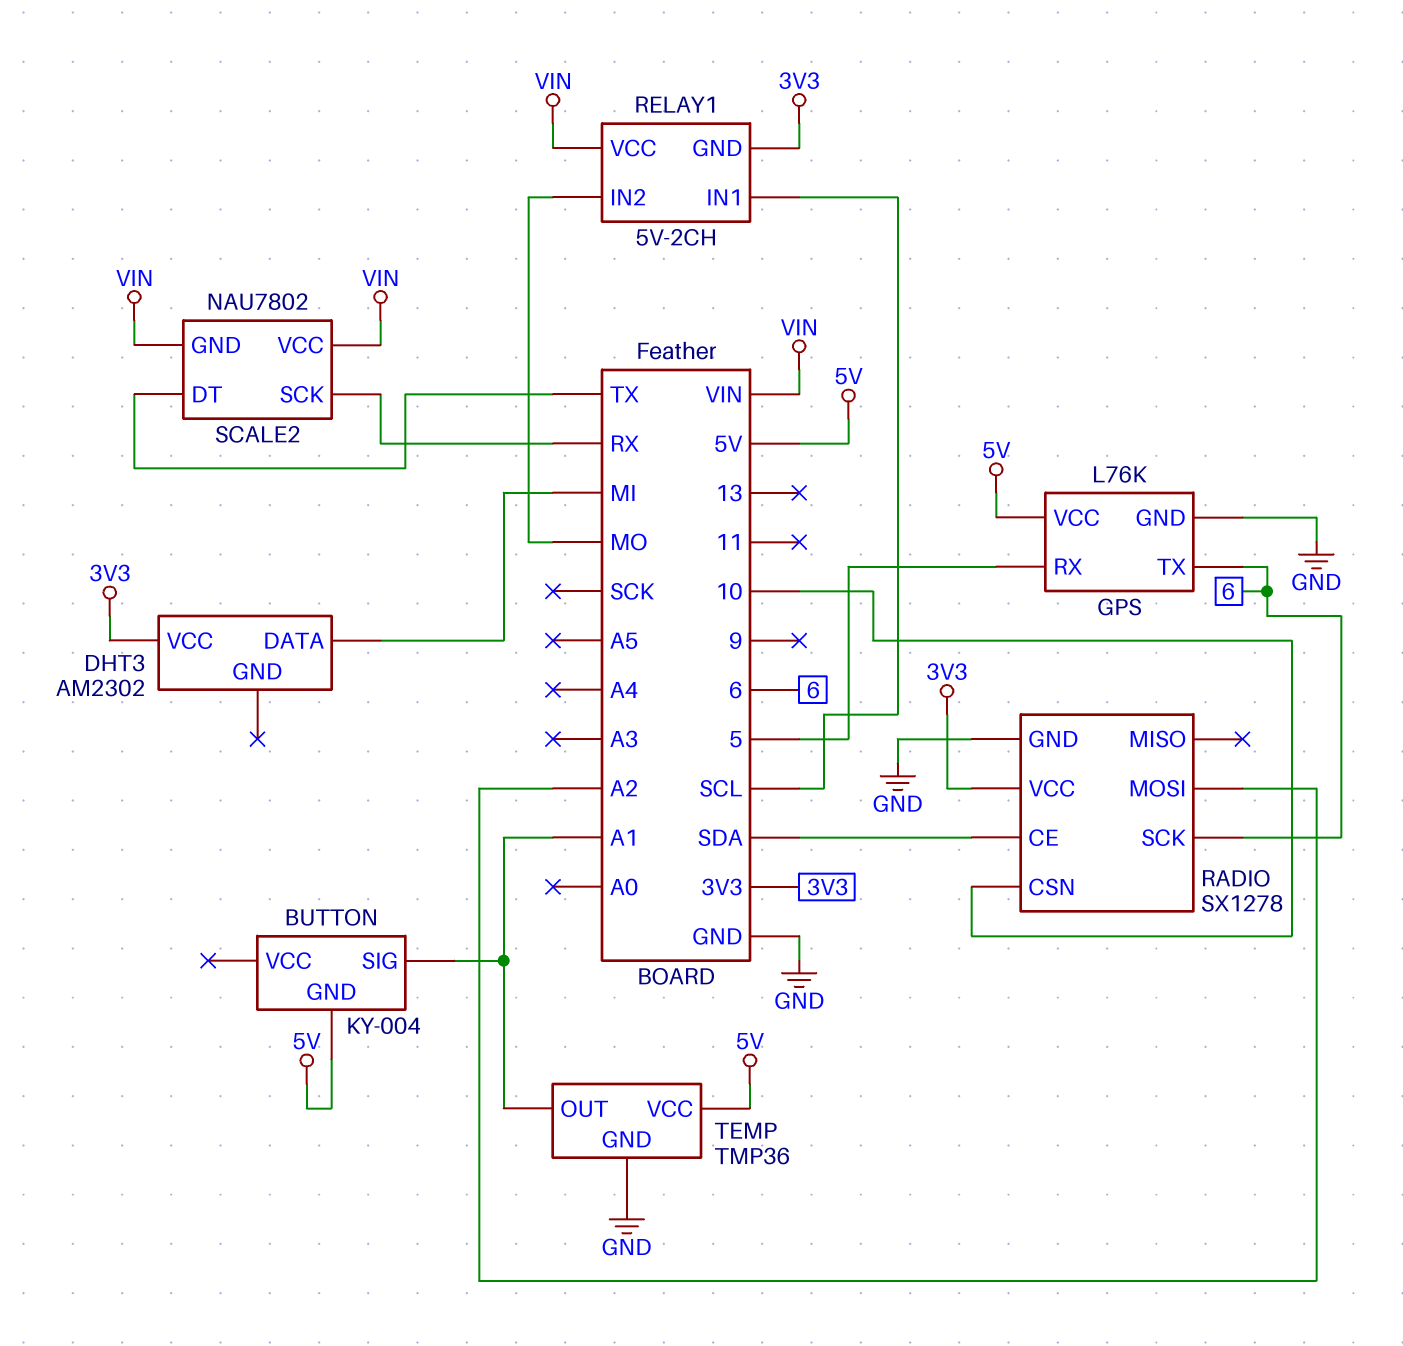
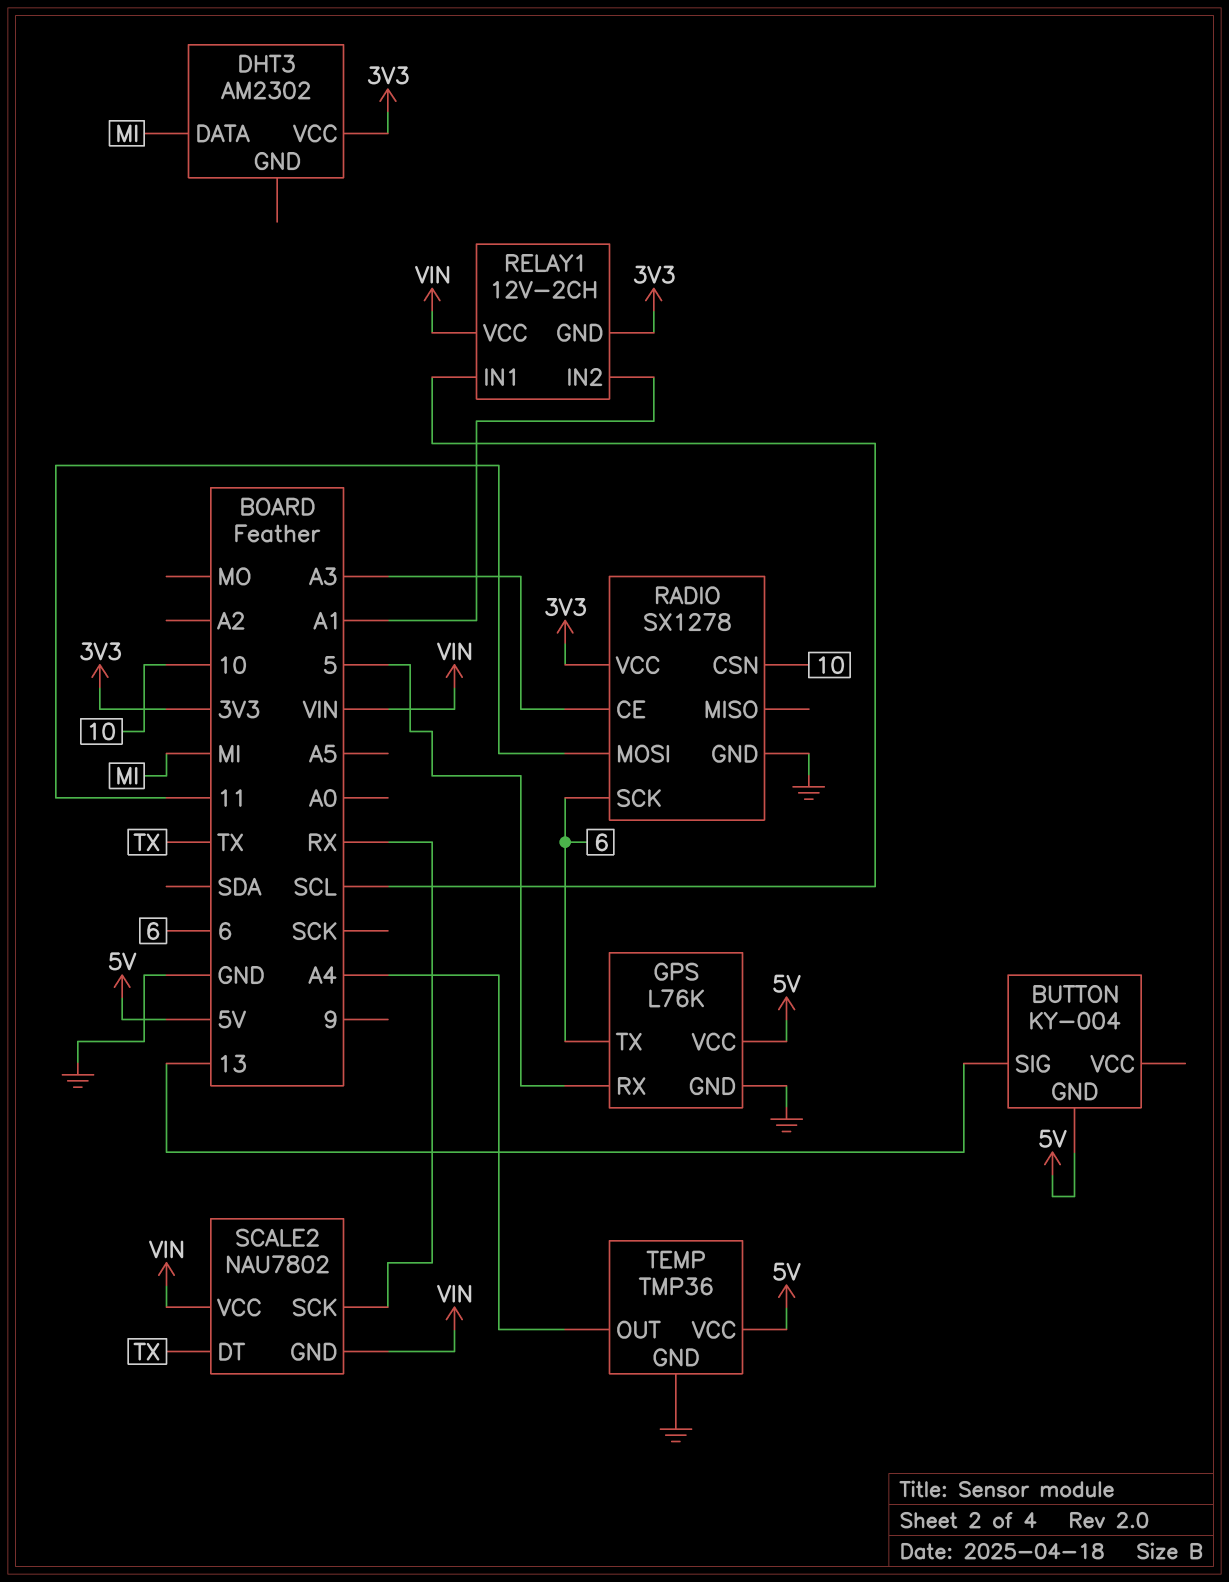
BUTTON pin SIG: A1 -> 13
RADIO pin CE: SDA -> A3
RADIO pin MOSI: A2 -> 11
RELAY1: 5V-2CH -> 12V-2CH
RELAY1 pin IN2: MO -> A1
TEMP pin OUT: A1 -> A4

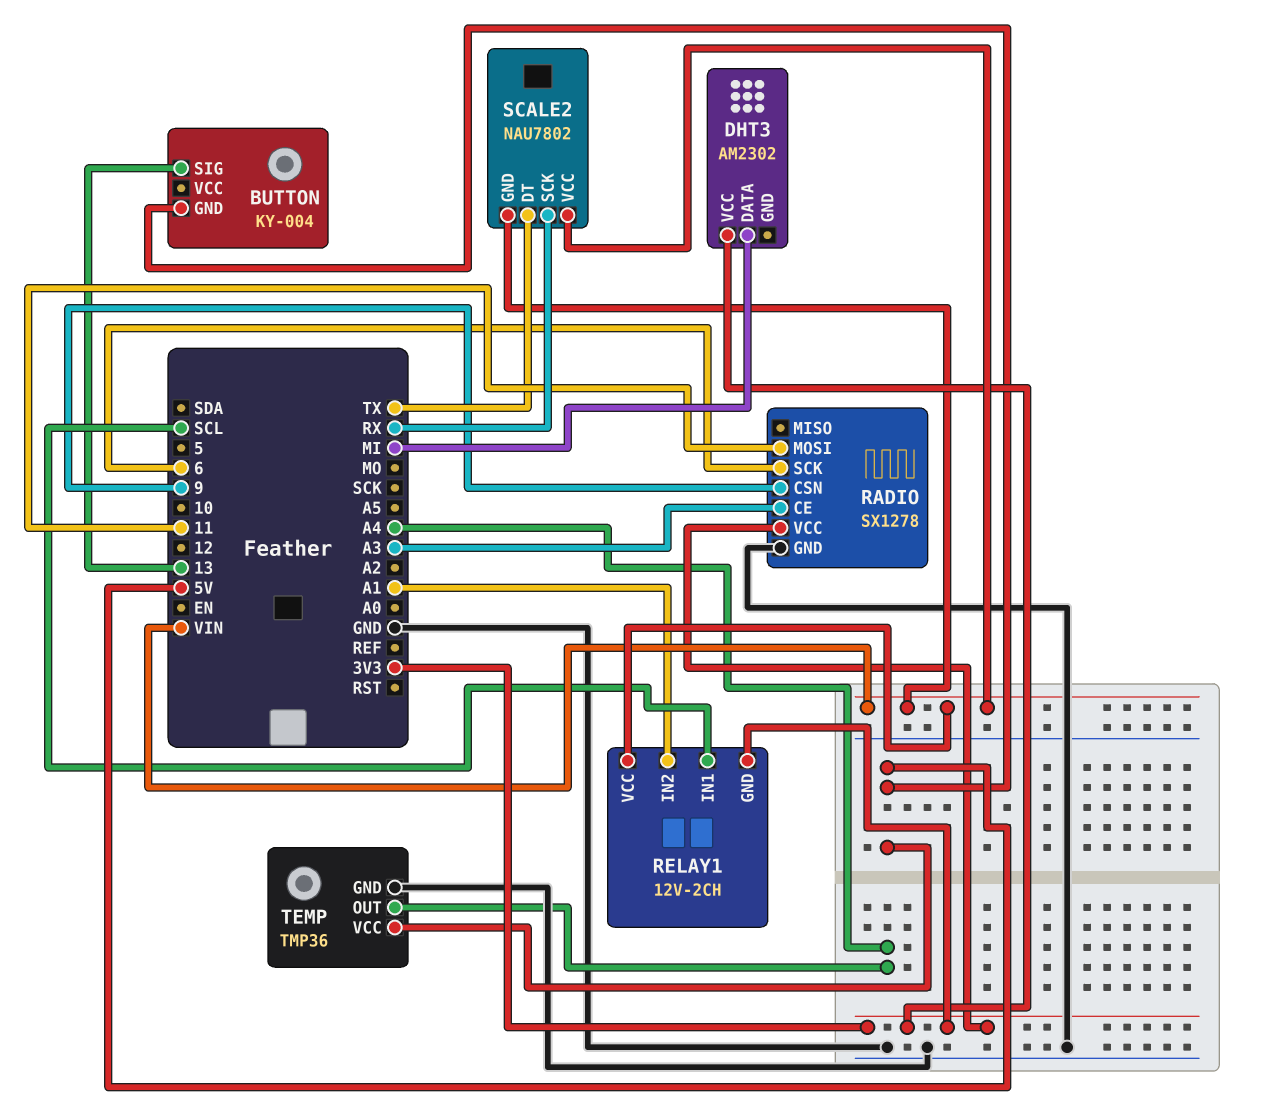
GPS: L76K -> none
GPS pin GND: GND -> none
GPS pin RX: 5 -> none
GPS pin TX: 6 -> none
GPS pin VCC: 5V -> none
RADIO pin CSN: 10 -> 9

